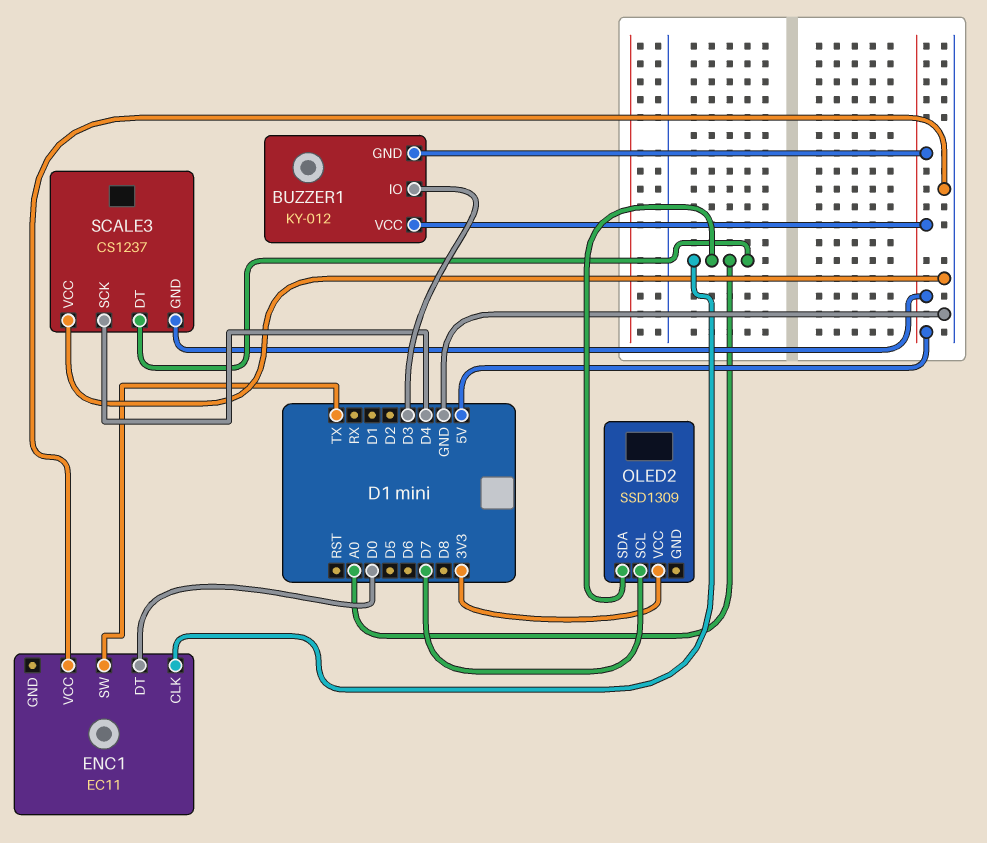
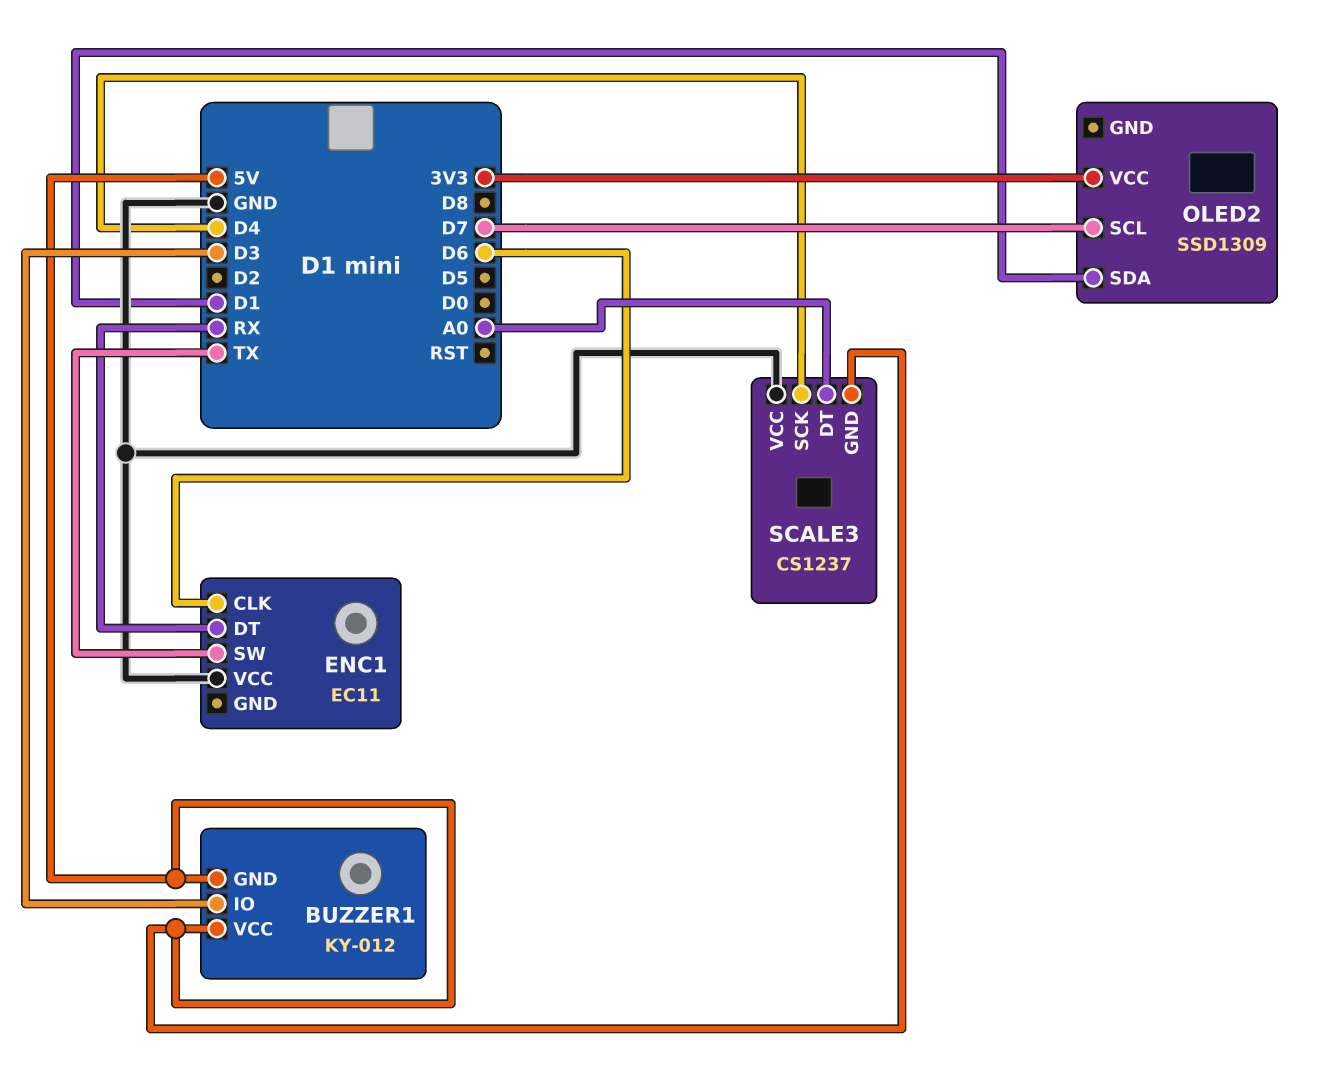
ENC1 pin CLK: A0 -> D6
ENC1 pin DT: D0 -> RX
OLED2 pin SDA: A0 -> D1

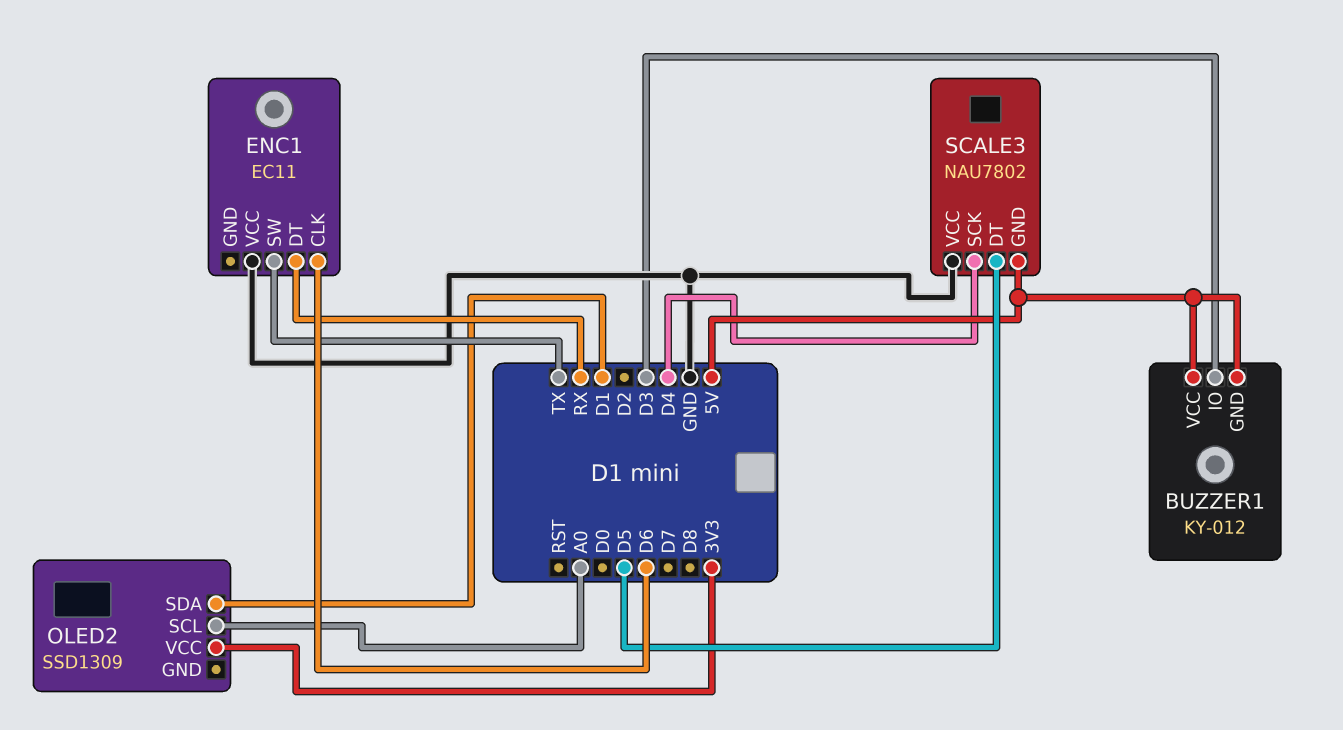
OLED2 pin SCL: D7 -> A0
SCALE3: CS1237 -> NAU7802
SCALE3 pin DT: A0 -> D5

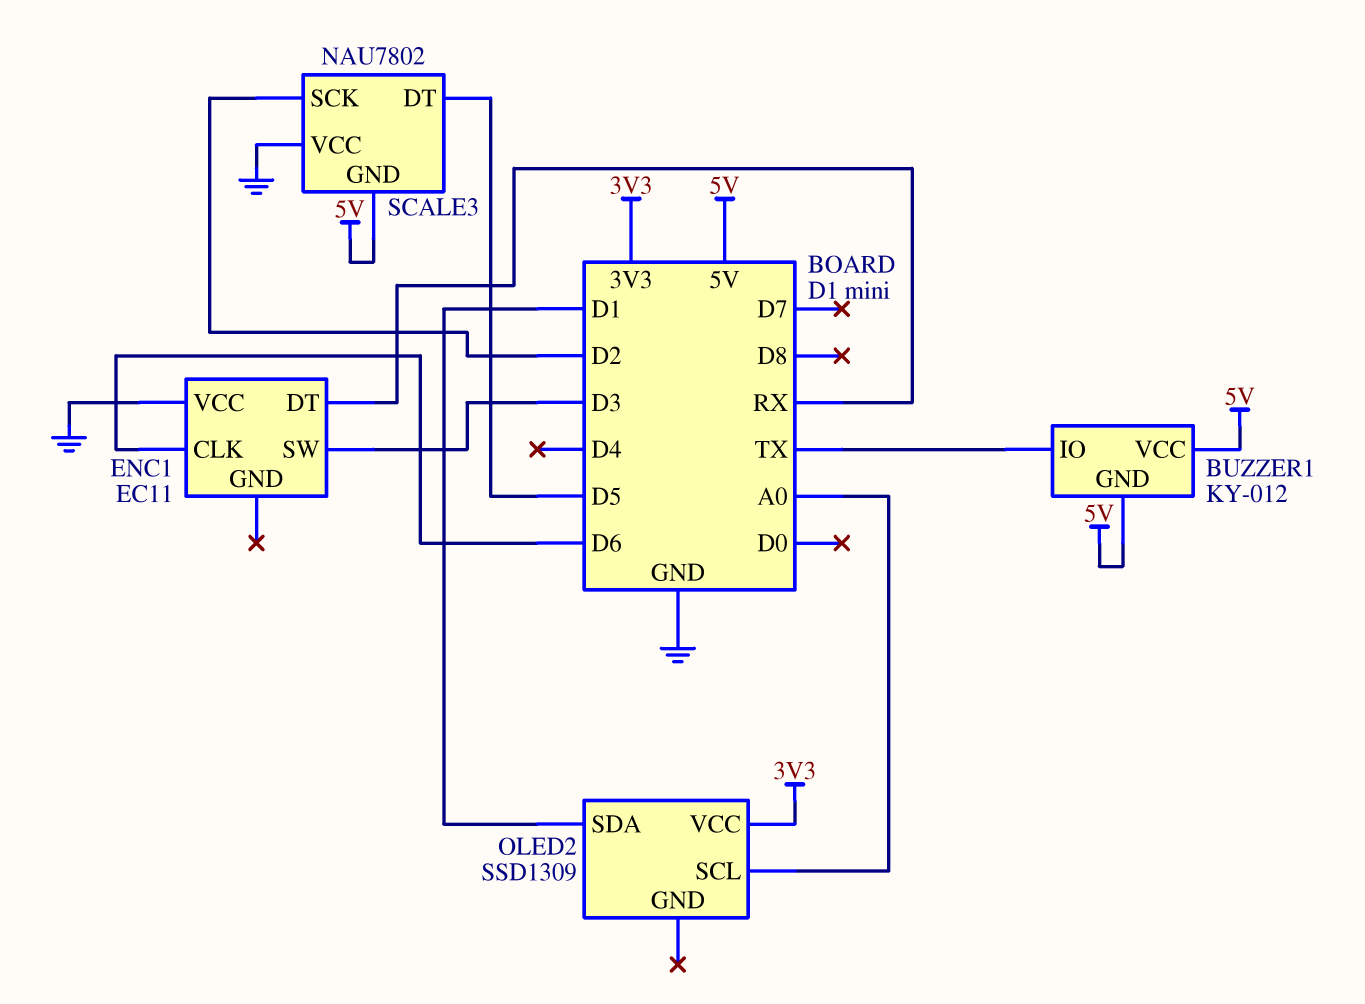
BUZZER1 pin IO: D3 -> TX
ENC1 pin SW: TX -> D3
SCALE3 pin SCK: D4 -> D2

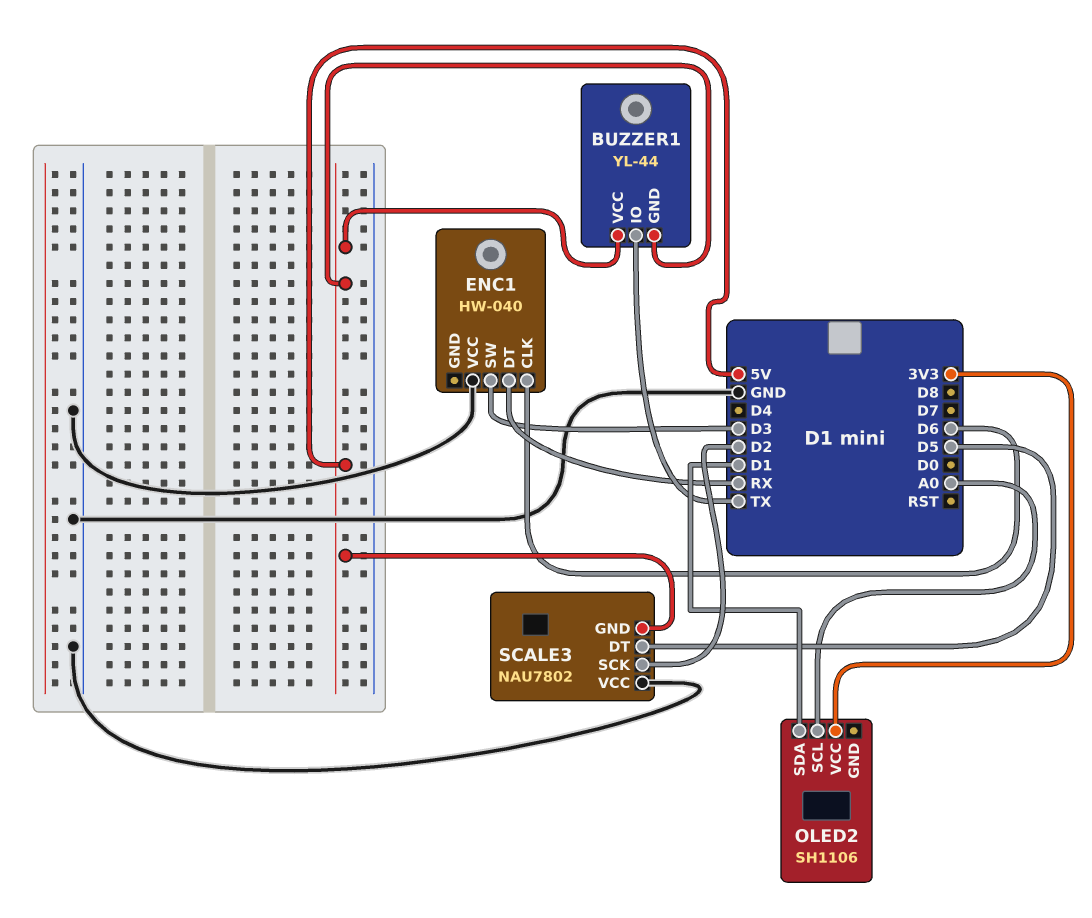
BUZZER1: KY-012 -> YL-44
ENC1: EC11 -> HW-040
OLED2: SSD1309 -> SH1106

